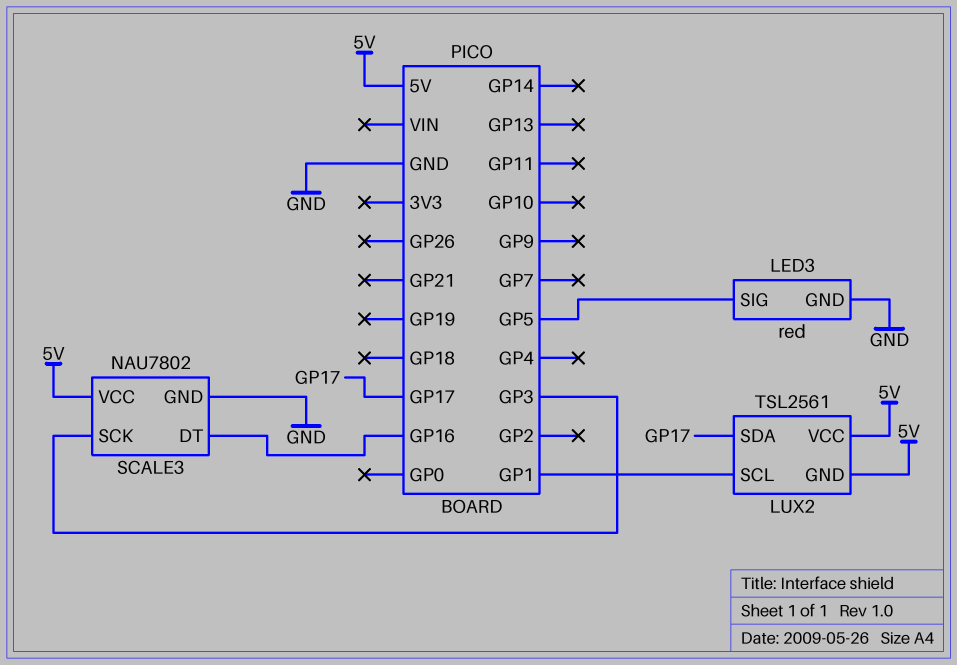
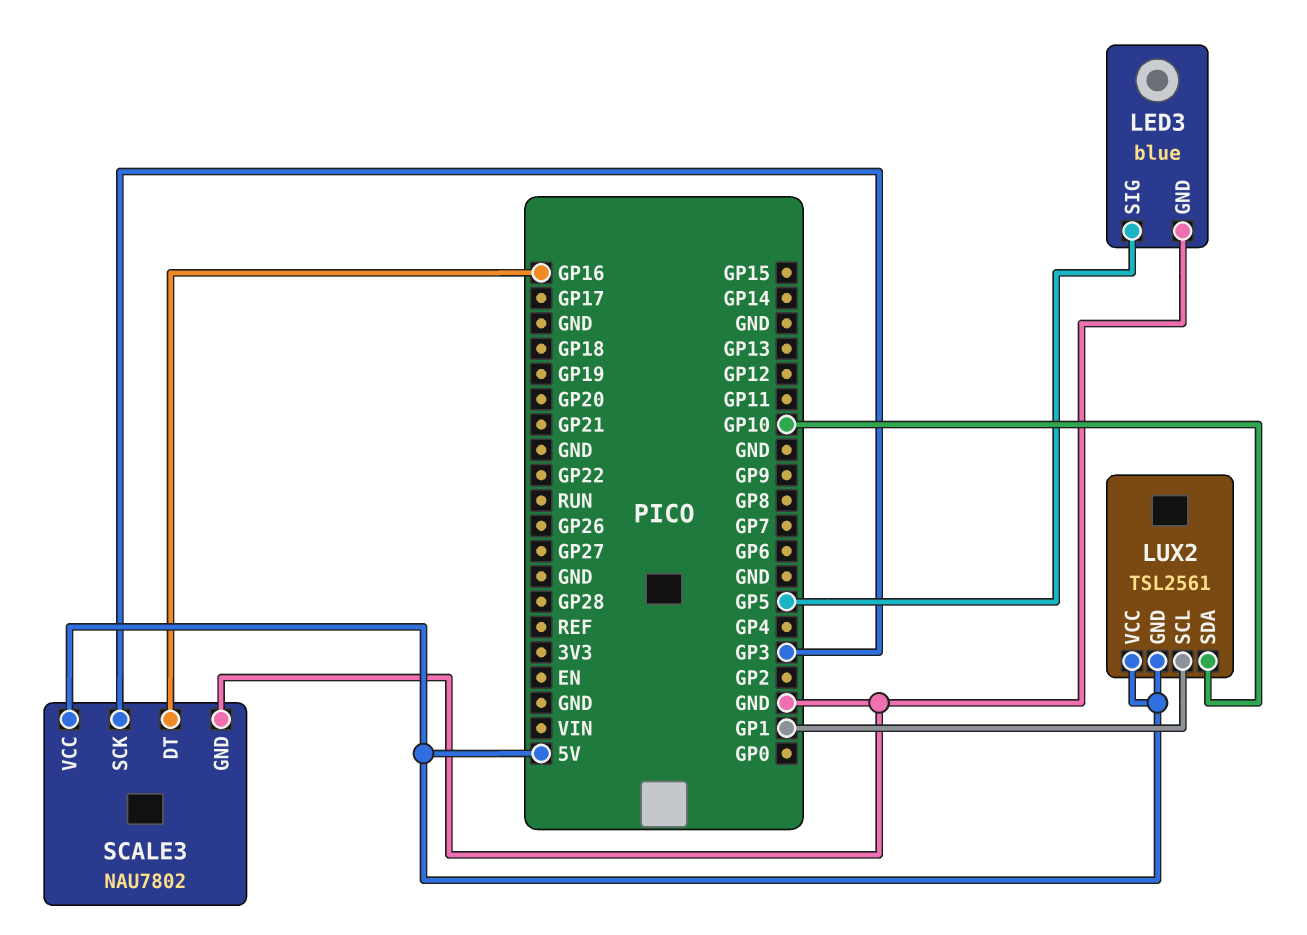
LED3: red -> blue
LUX2 pin SDA: GP17 -> GP10

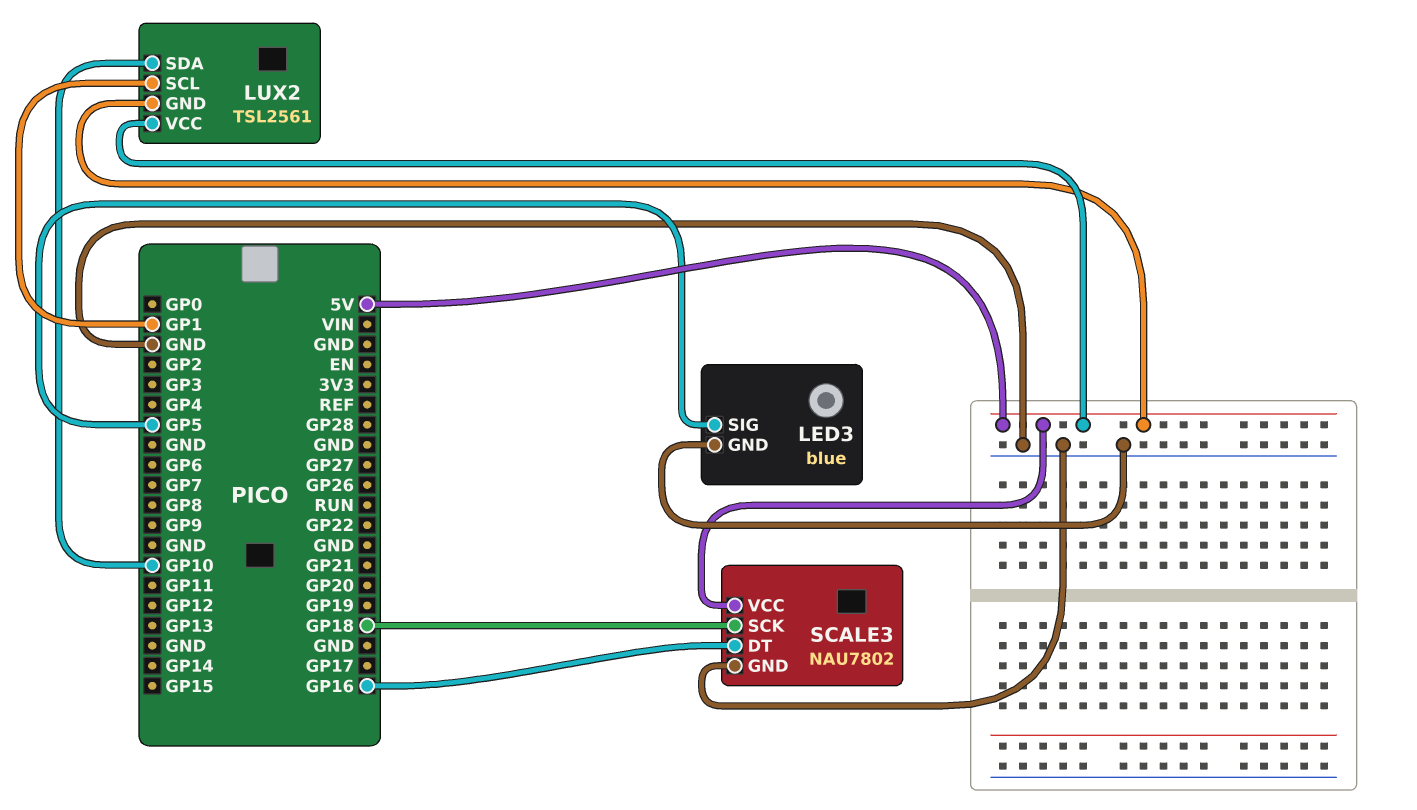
SCALE3 pin SCK: GP3 -> GP18

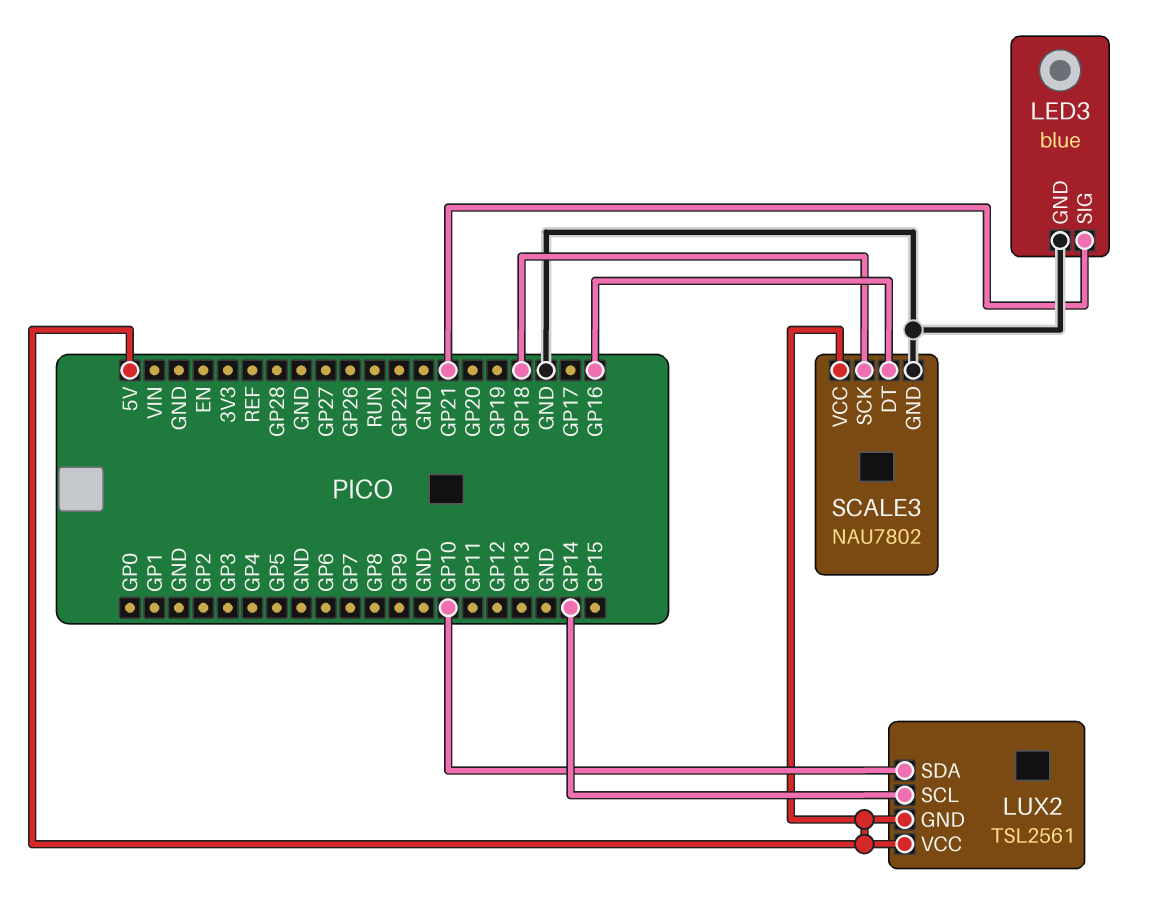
LED3 pin SIG: GP5 -> GP21
LUX2 pin SCL: GP1 -> GP14

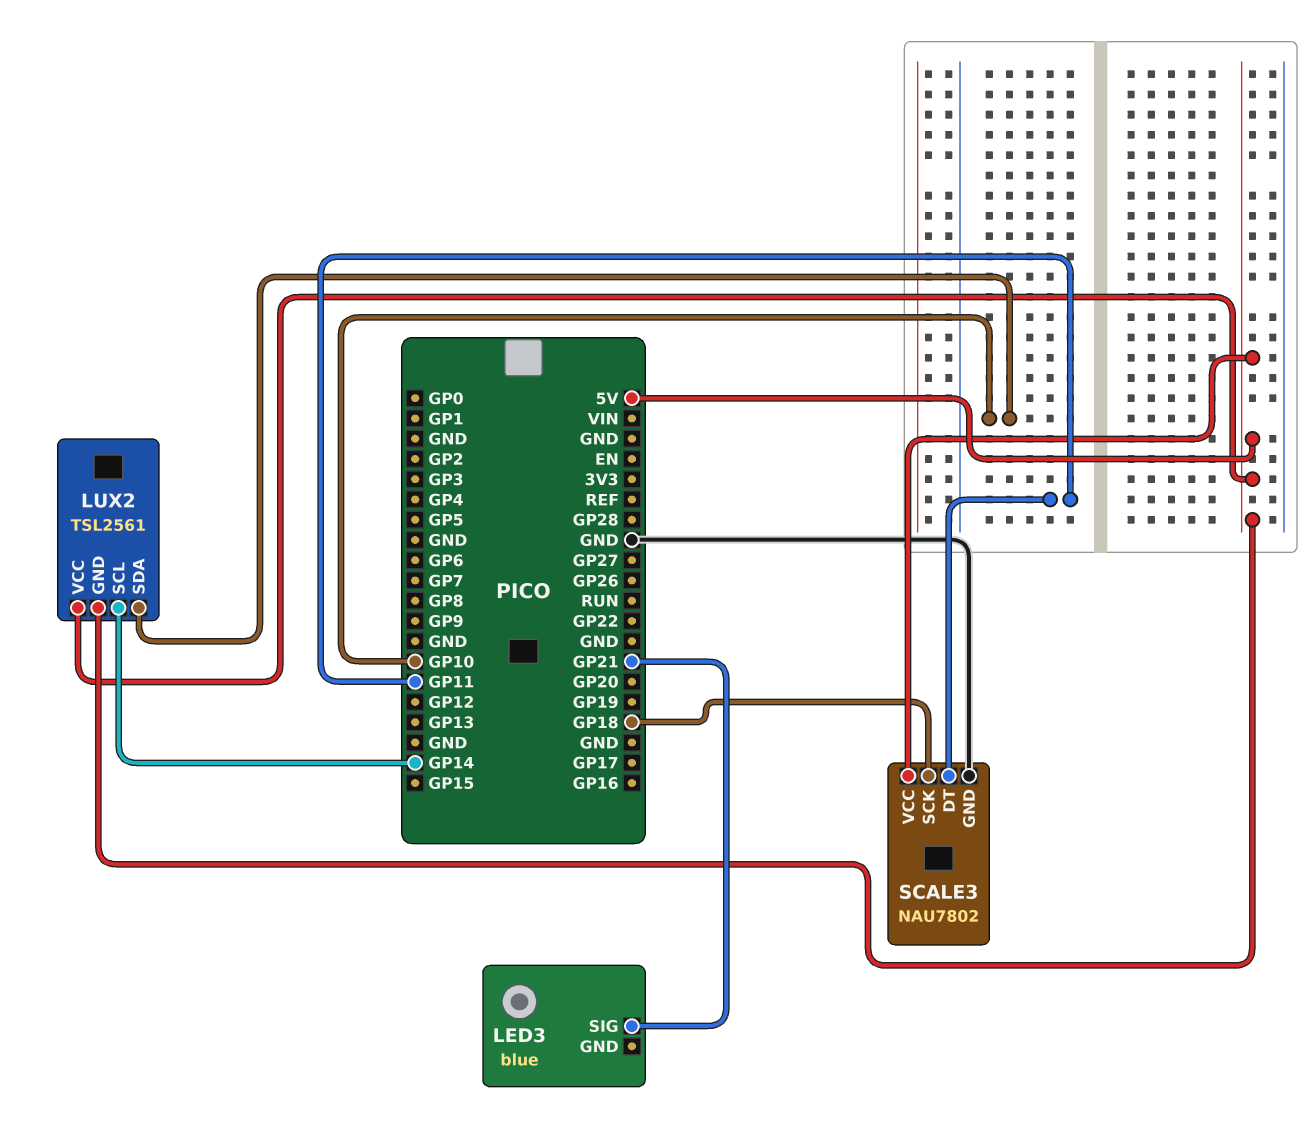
LED3 pin GND: GND -> none
SCALE3 pin DT: GP16 -> GP11

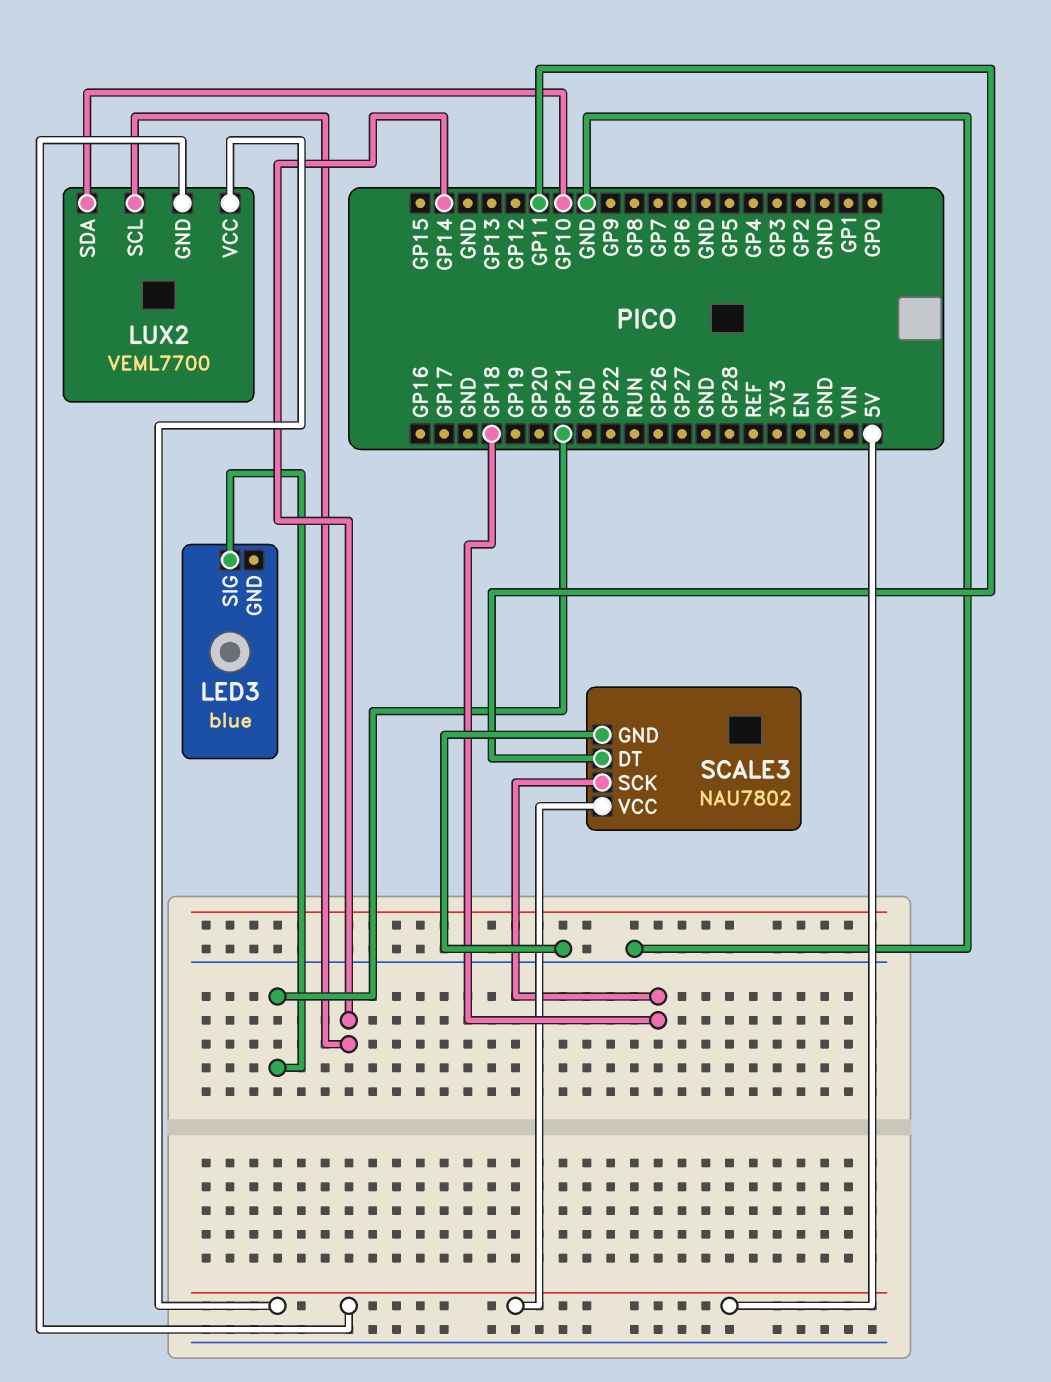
LUX2: TSL2561 -> VEML7700

